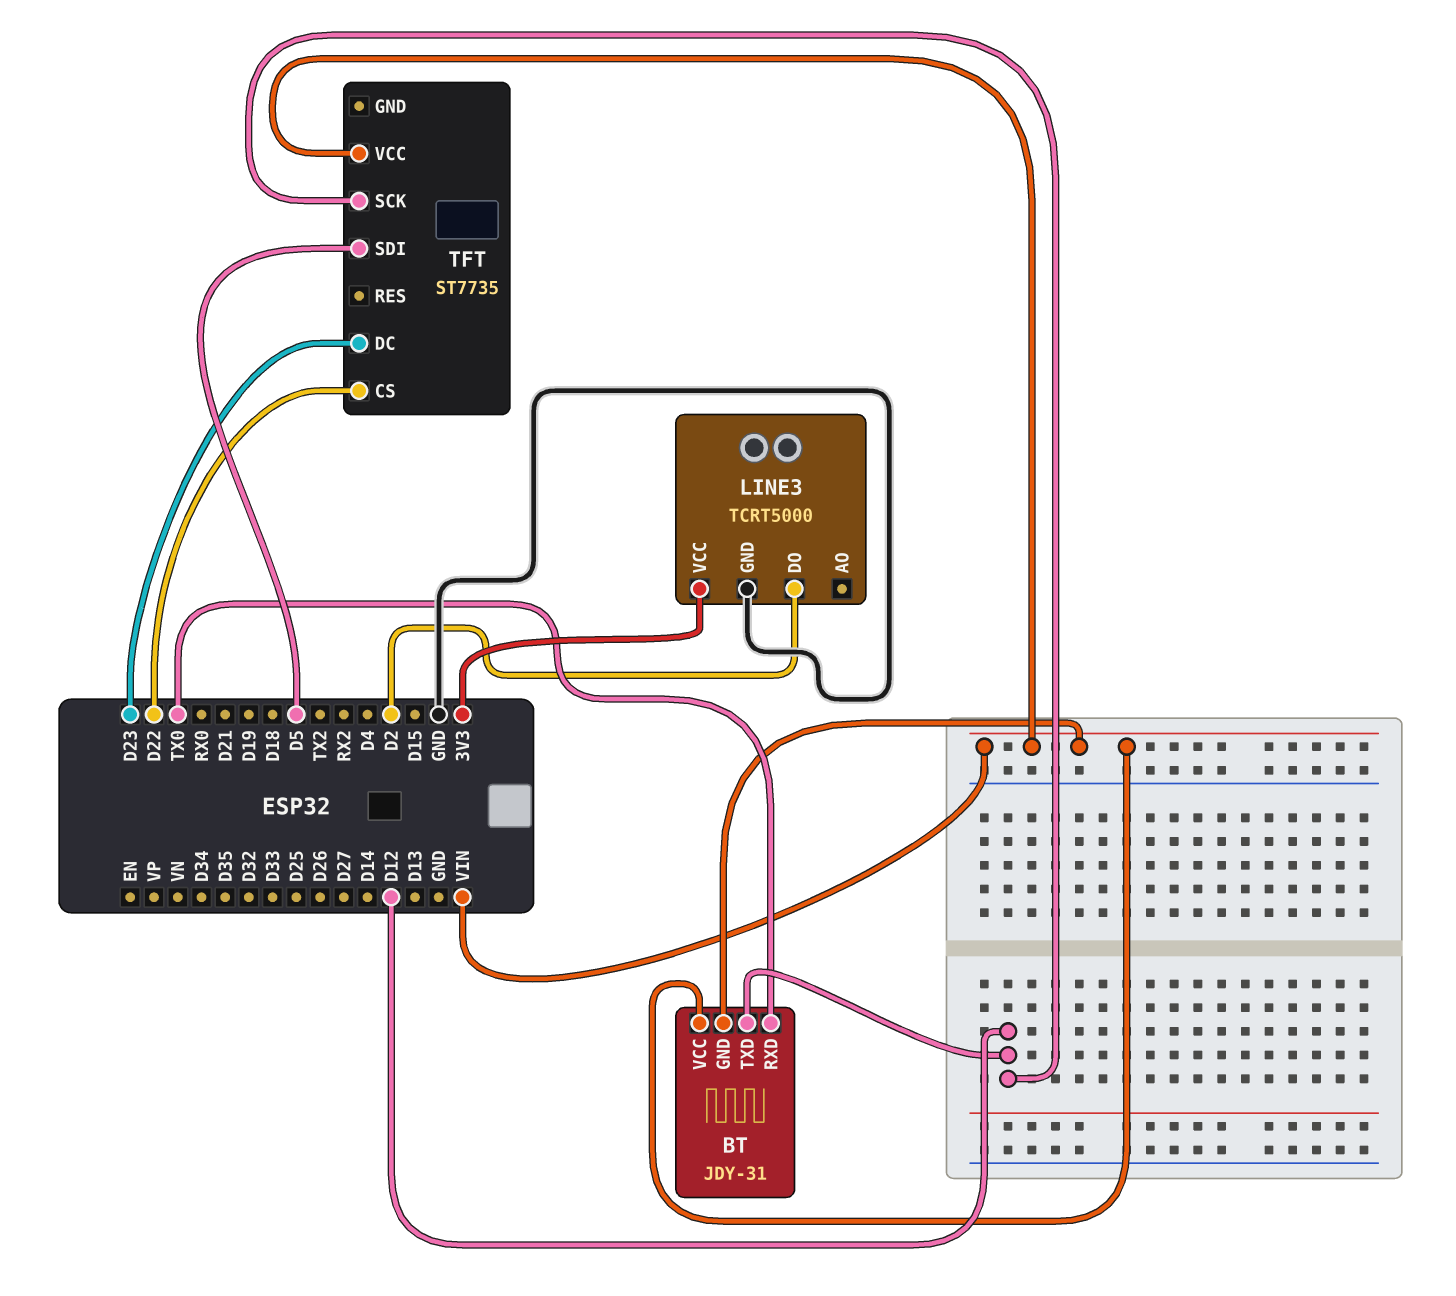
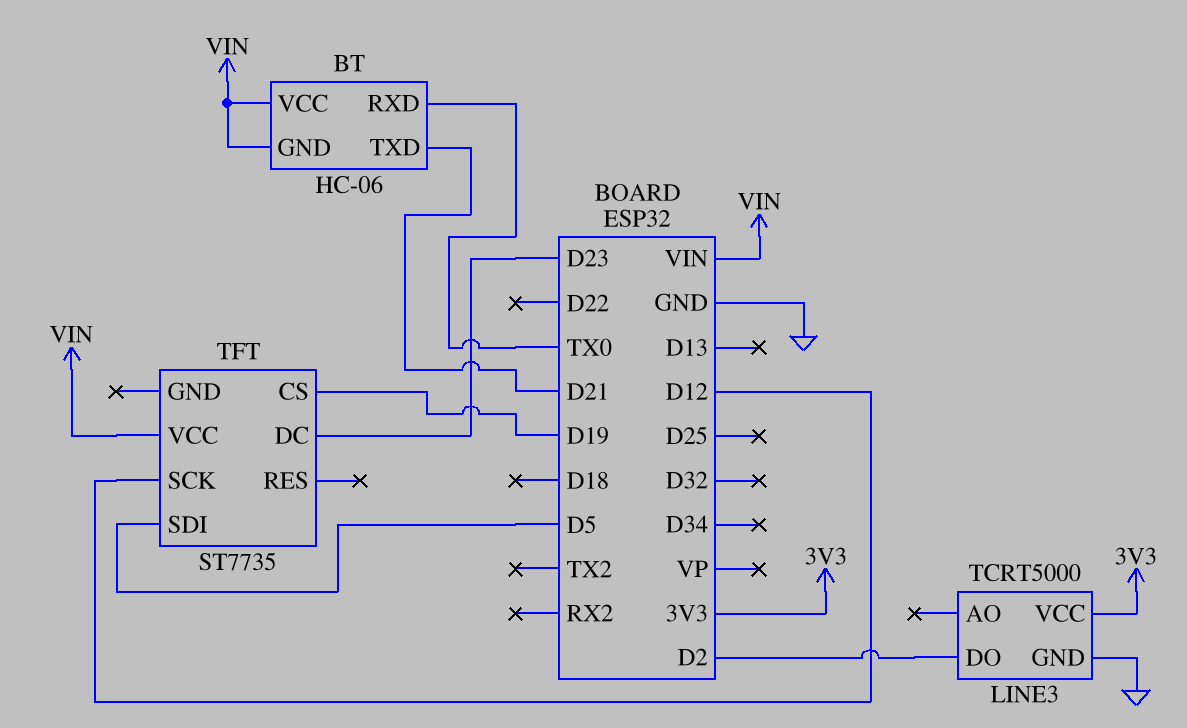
BT: JDY-31 -> HC-06
BT pin TXD: D12 -> D21
TFT pin CS: D22 -> D19

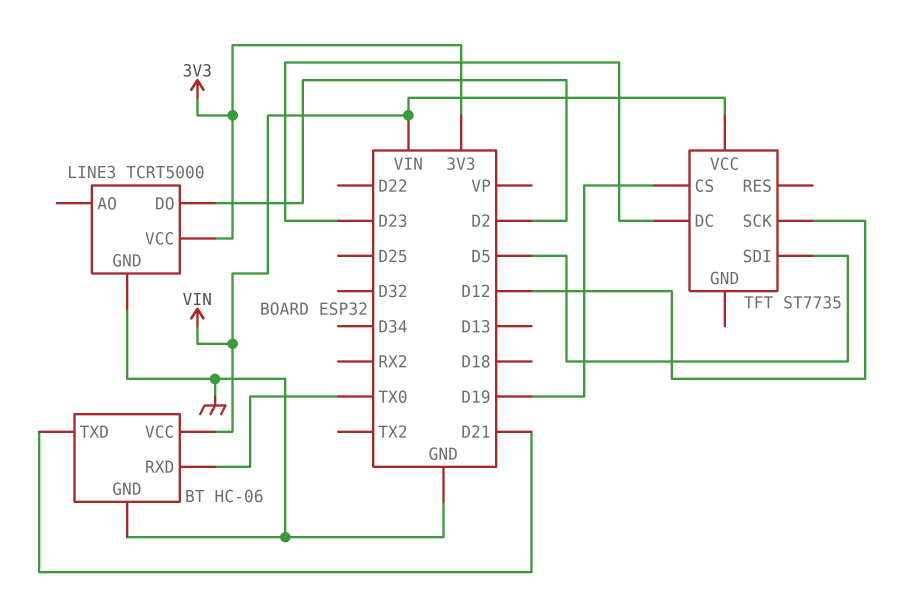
BT pin GND: VIN -> GND

